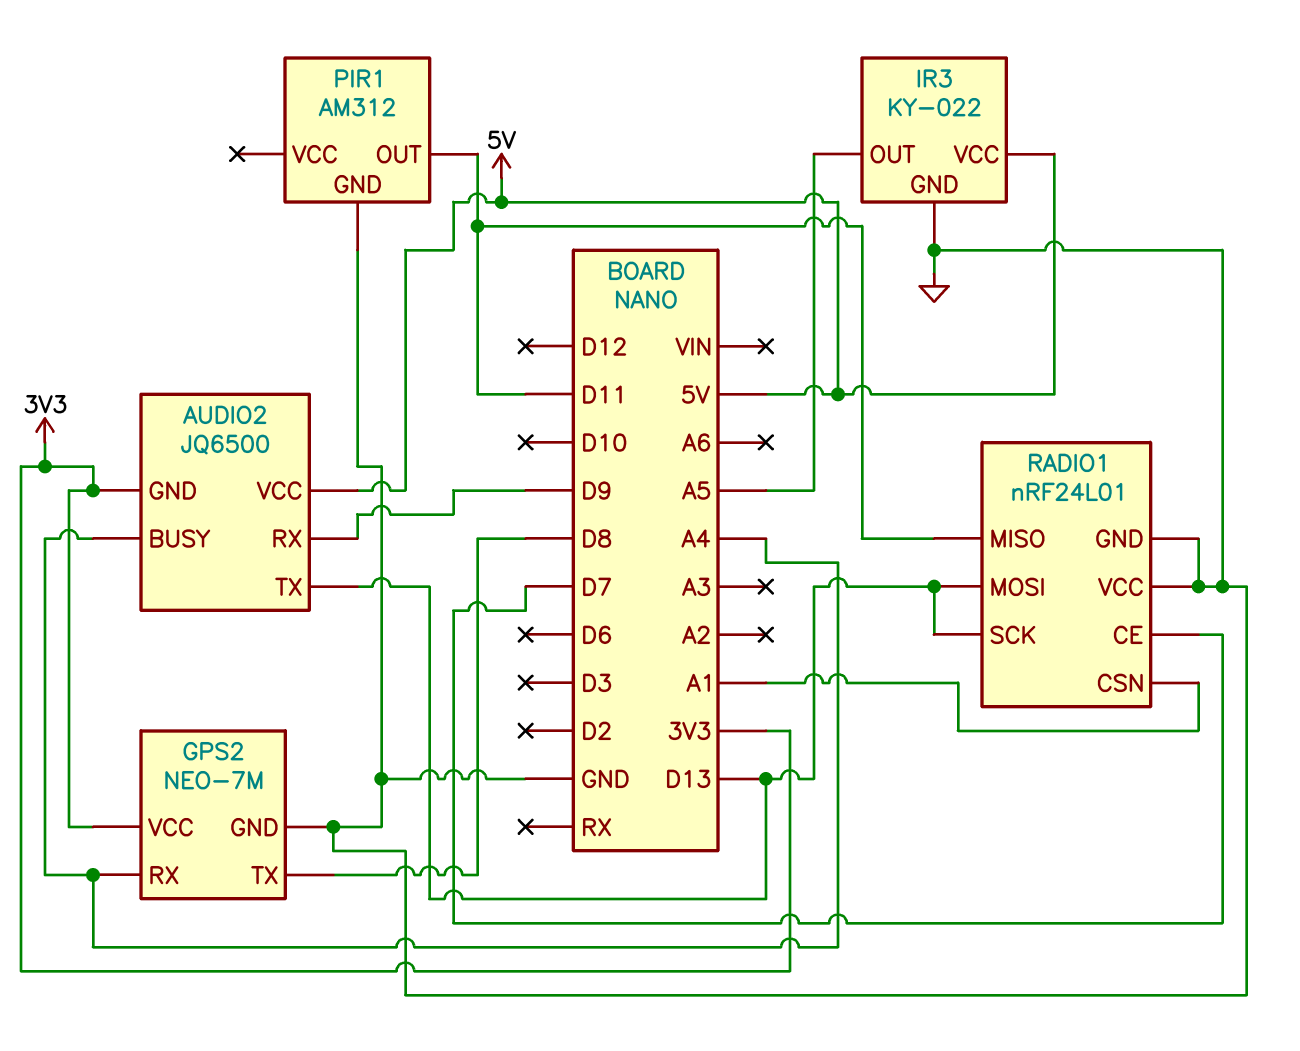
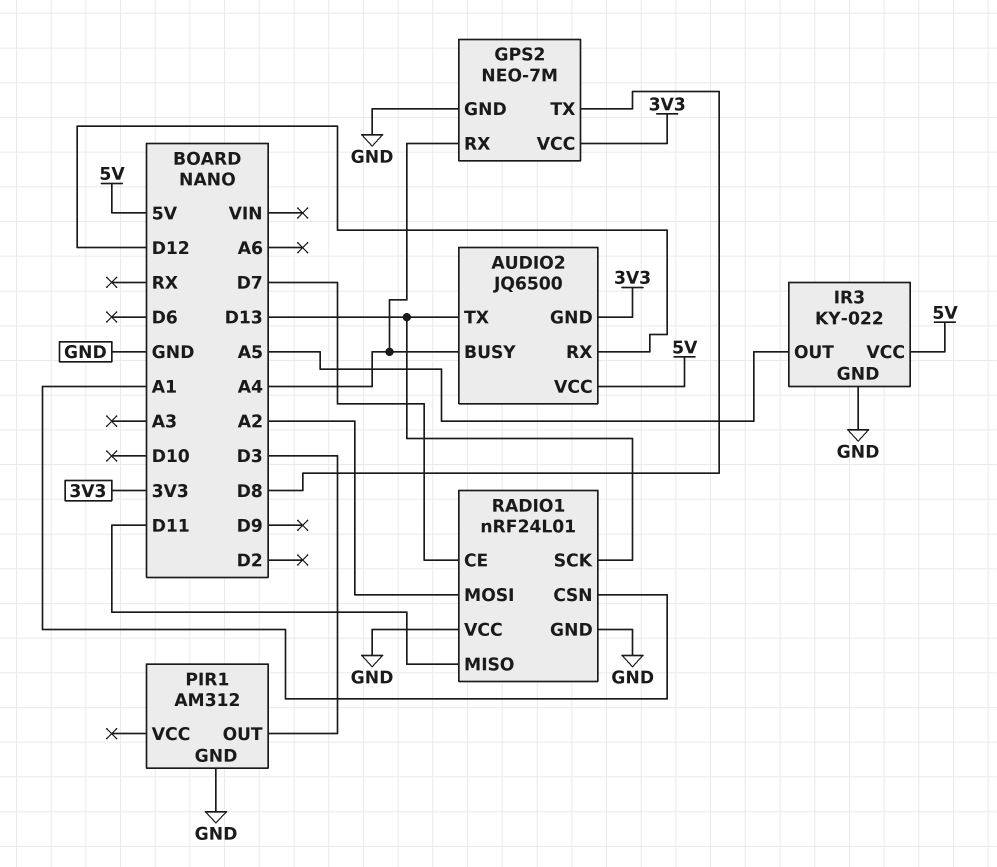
AUDIO2 pin RX: D9 -> D12
PIR1 pin OUT: D11 -> D3
RADIO1 pin MOSI: D13 -> A2

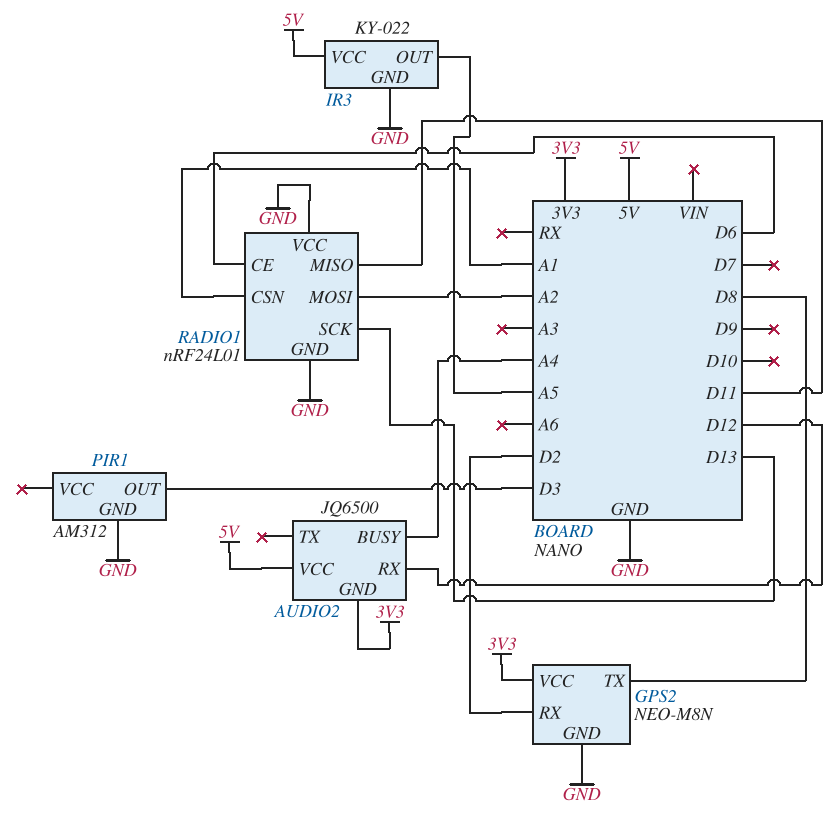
AUDIO2 pin TX: D13 -> none
GPS2: NEO-7M -> NEO-M8N
GPS2 pin RX: A4 -> D2
RADIO1 pin CE: D7 -> D6

